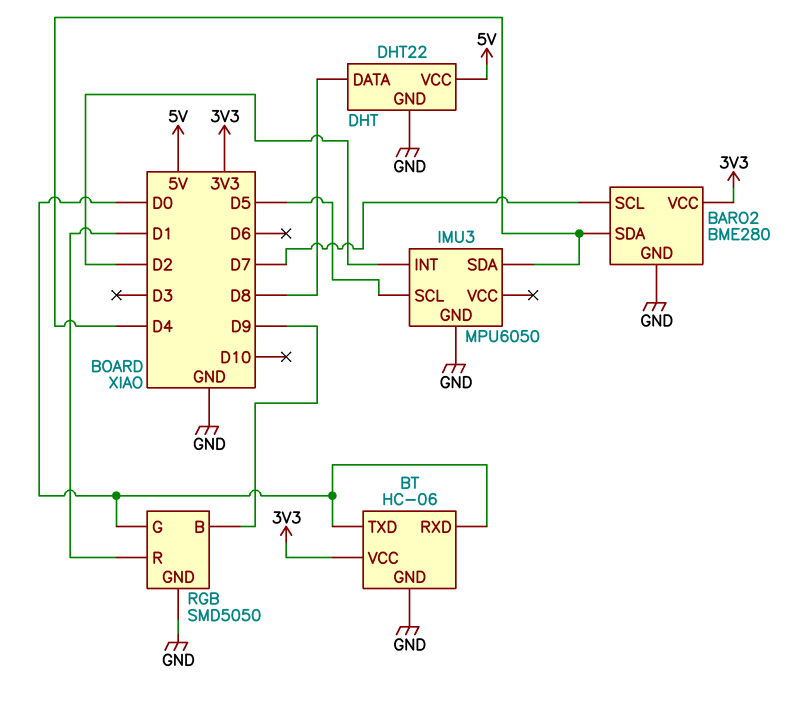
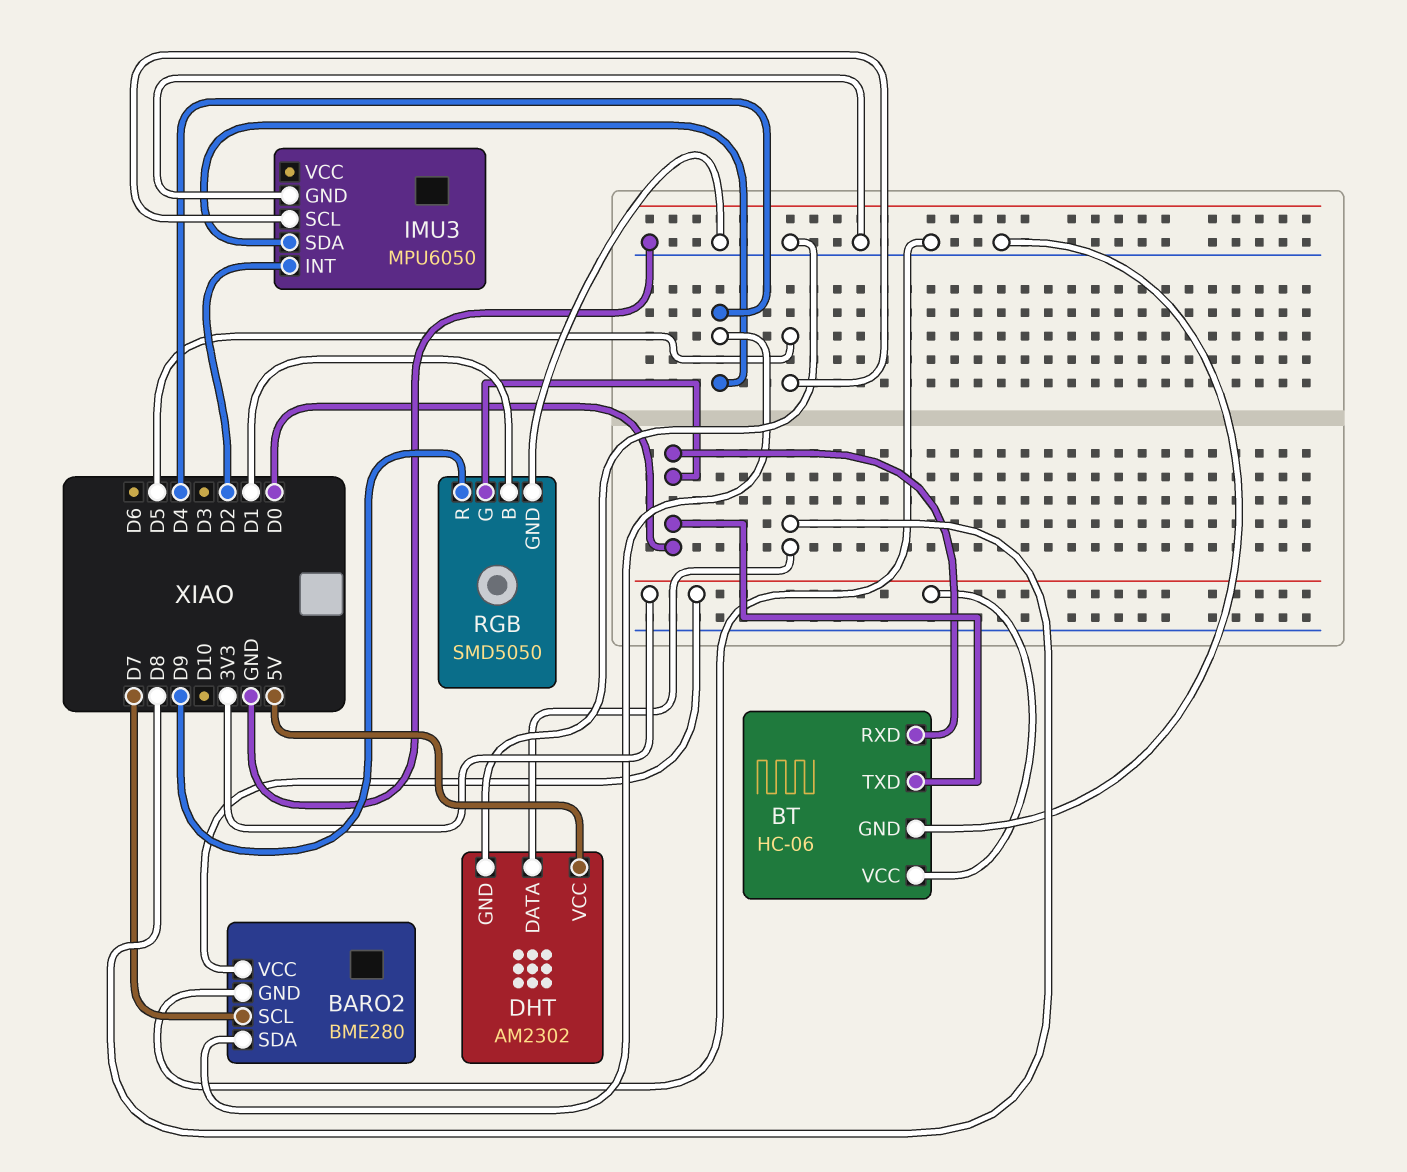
DHT: DHT22 -> AM2302
RGB pin B: D9 -> D1
RGB pin R: D1 -> D9

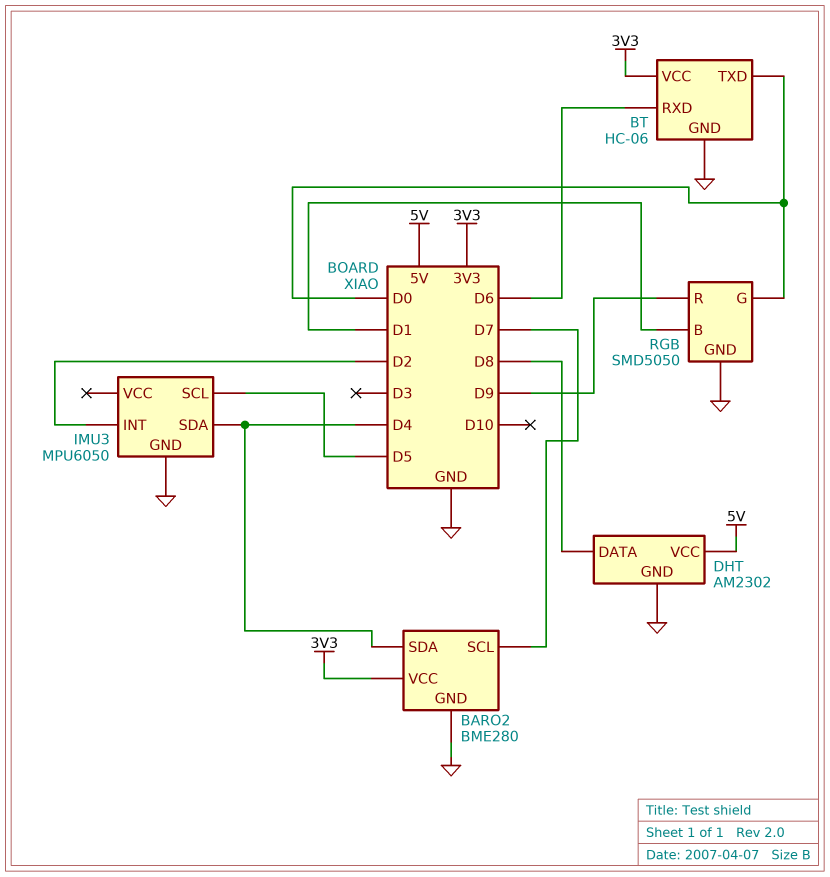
BT pin RXD: D0 -> D6

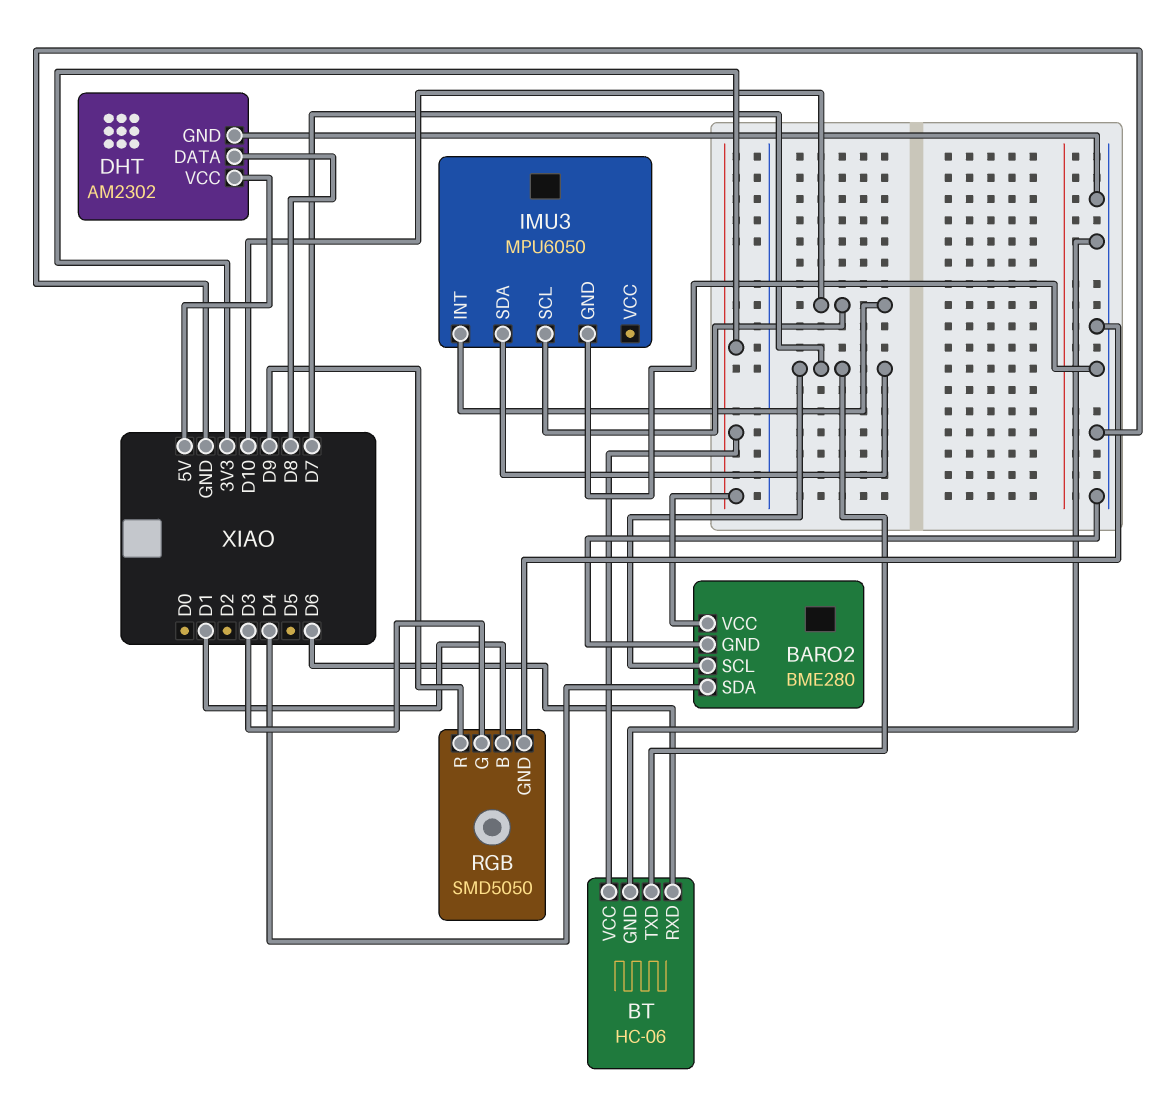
BT pin TXD: D0 -> D7
IMU3 pin INT: D2 -> D10
IMU3 pin SCL: D5 -> D10
IMU3 pin SDA: D4 -> D7
RGB pin G: D0 -> D3

